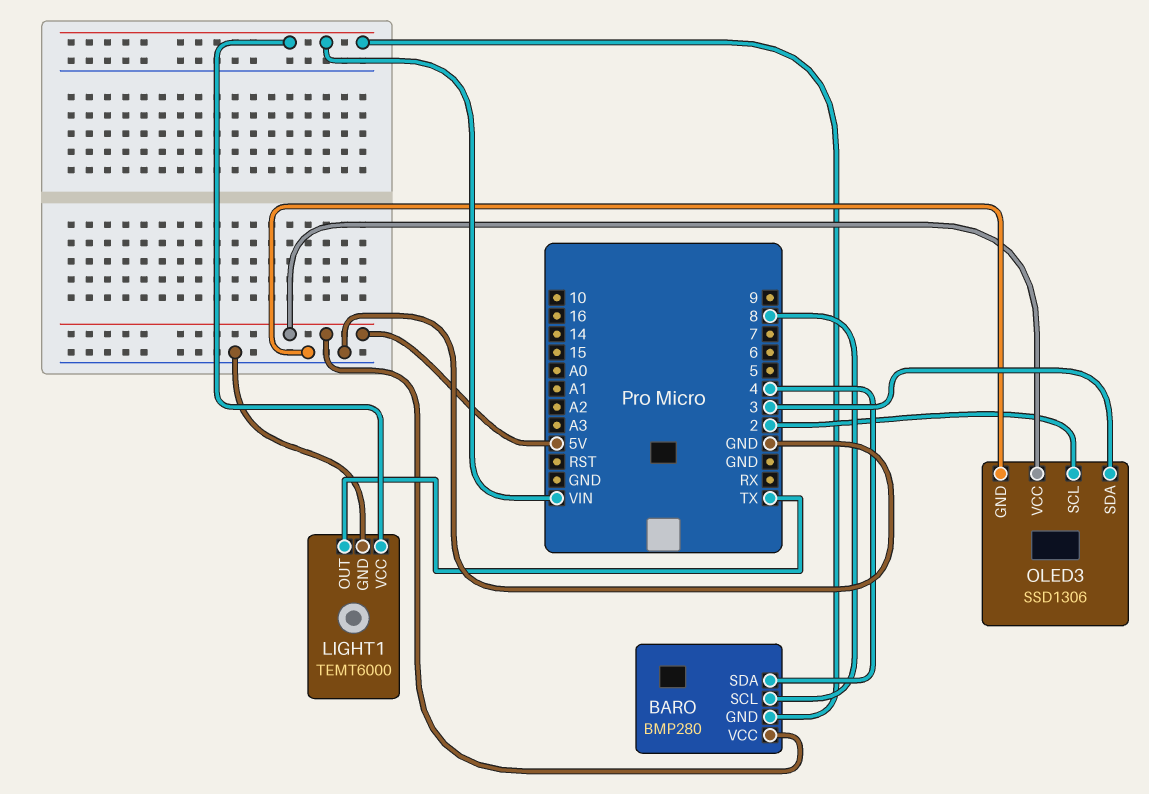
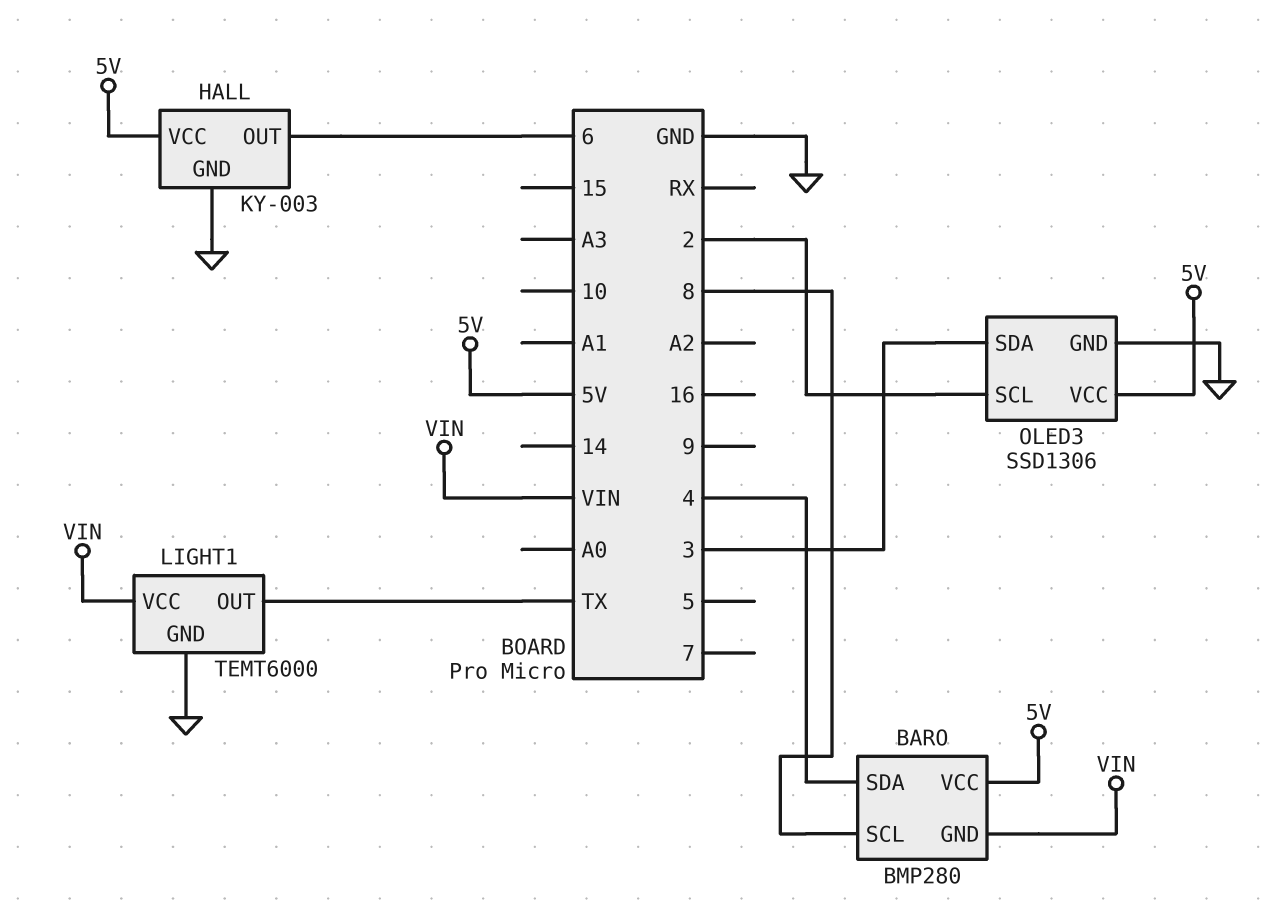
HALL: none -> KY-003
HALL pin GND: none -> GND
HALL pin OUT: none -> 6
HALL pin VCC: none -> 5V

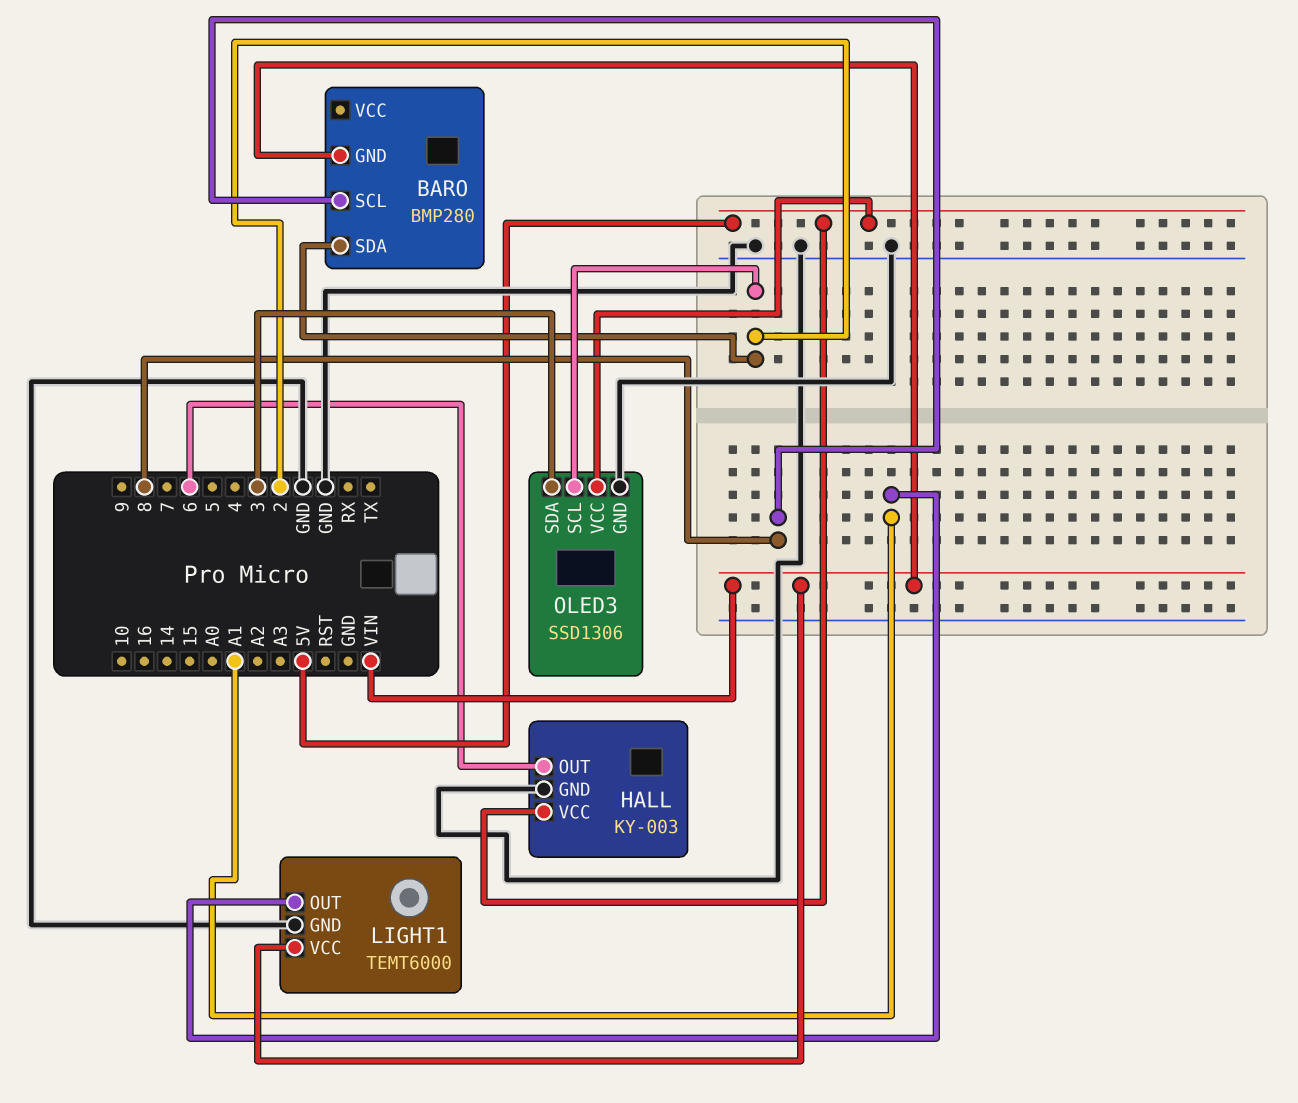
BARO pin SDA: 4 -> 2
BARO pin VCC: 5V -> none
LIGHT1 pin OUT: TX -> A1

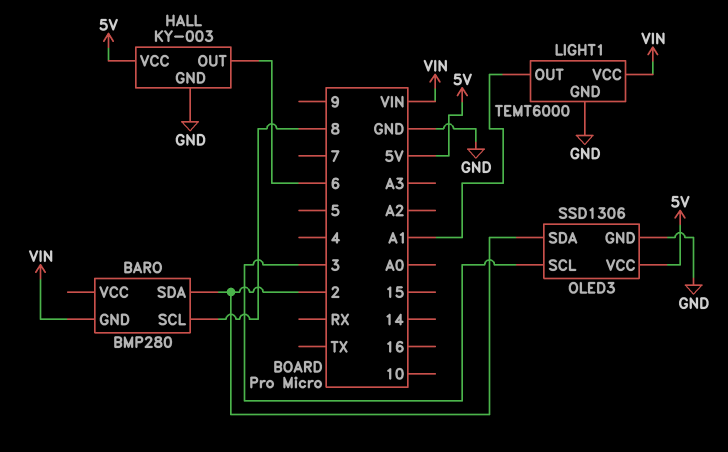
OLED3 pin SCL: 2 -> 3
OLED3 pin SDA: 3 -> 2

